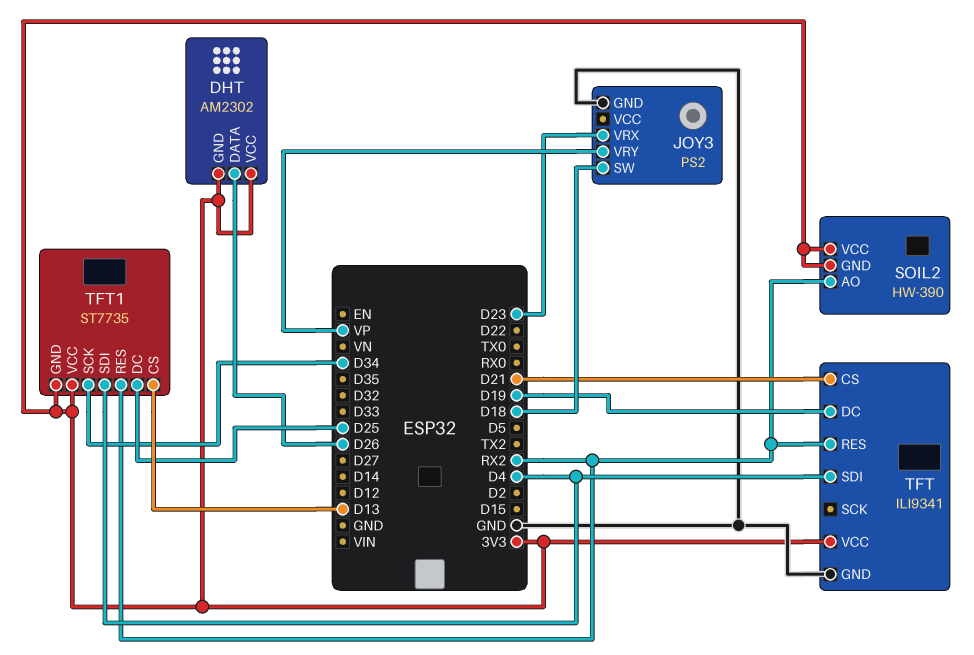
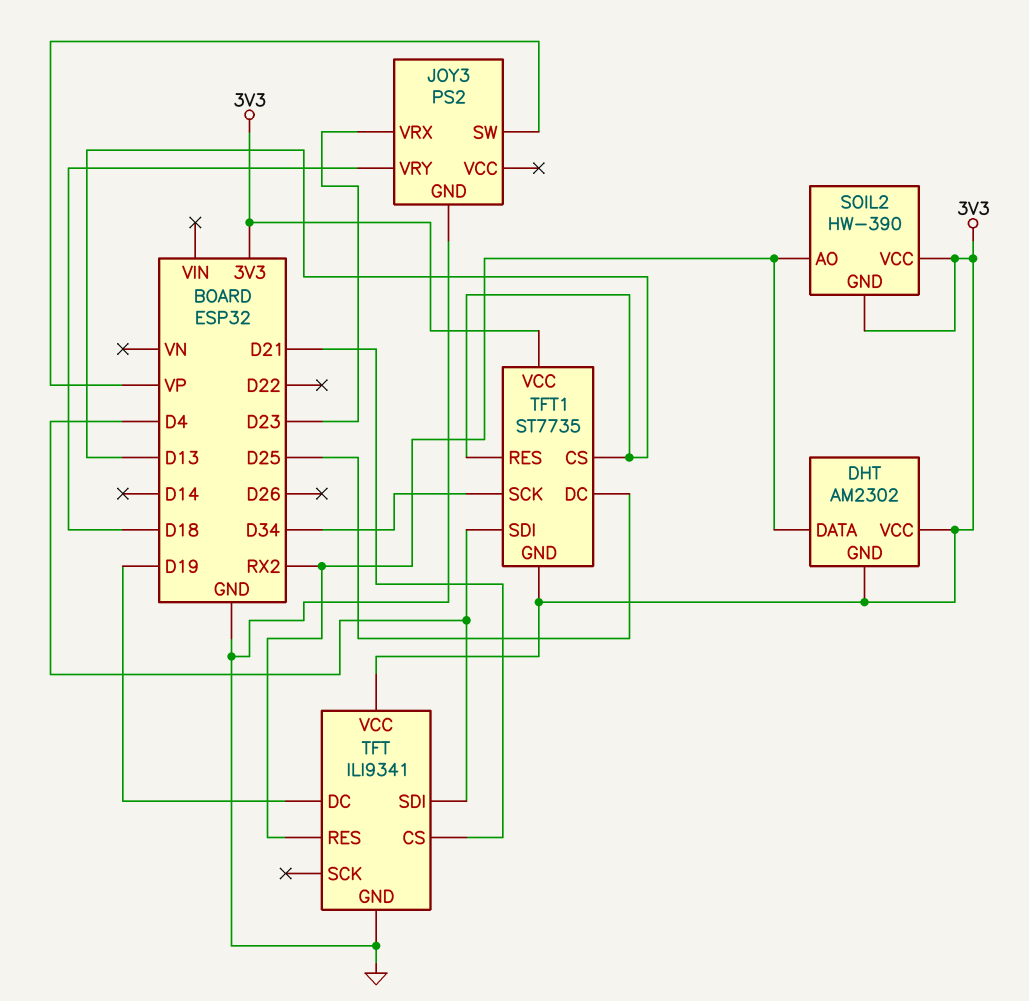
DHT pin DATA: D26 -> RX2
JOY3 pin SW: D18 -> VP
JOY3 pin VRY: VP -> D18
TFT1 pin RES: RX2 -> D13

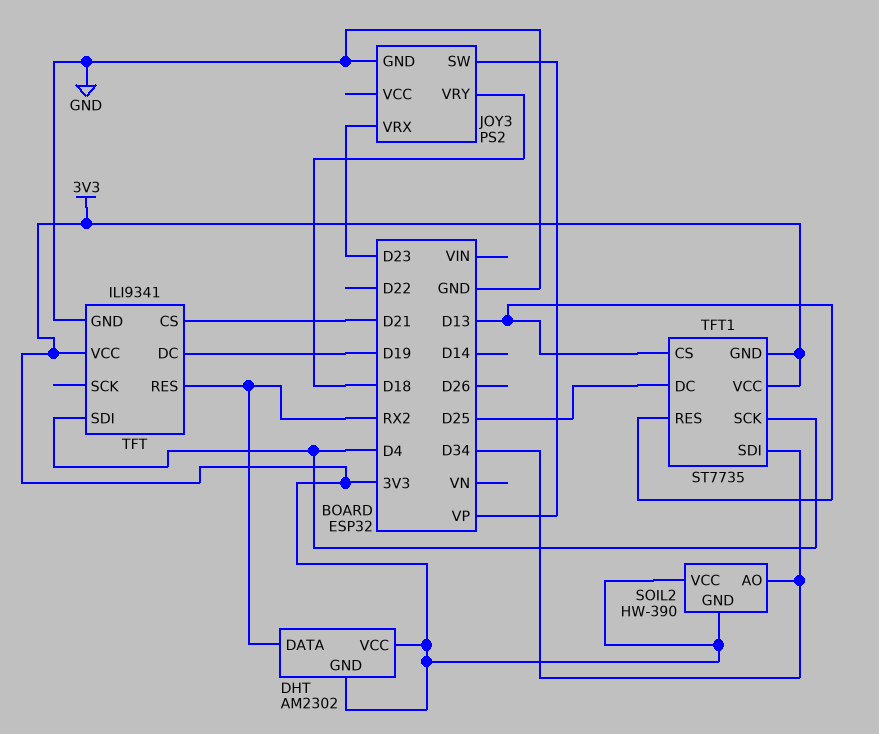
SOIL2 pin AO: RX2 -> D34
TFT1 pin SCK: D34 -> D4
TFT1 pin SDI: D4 -> D34

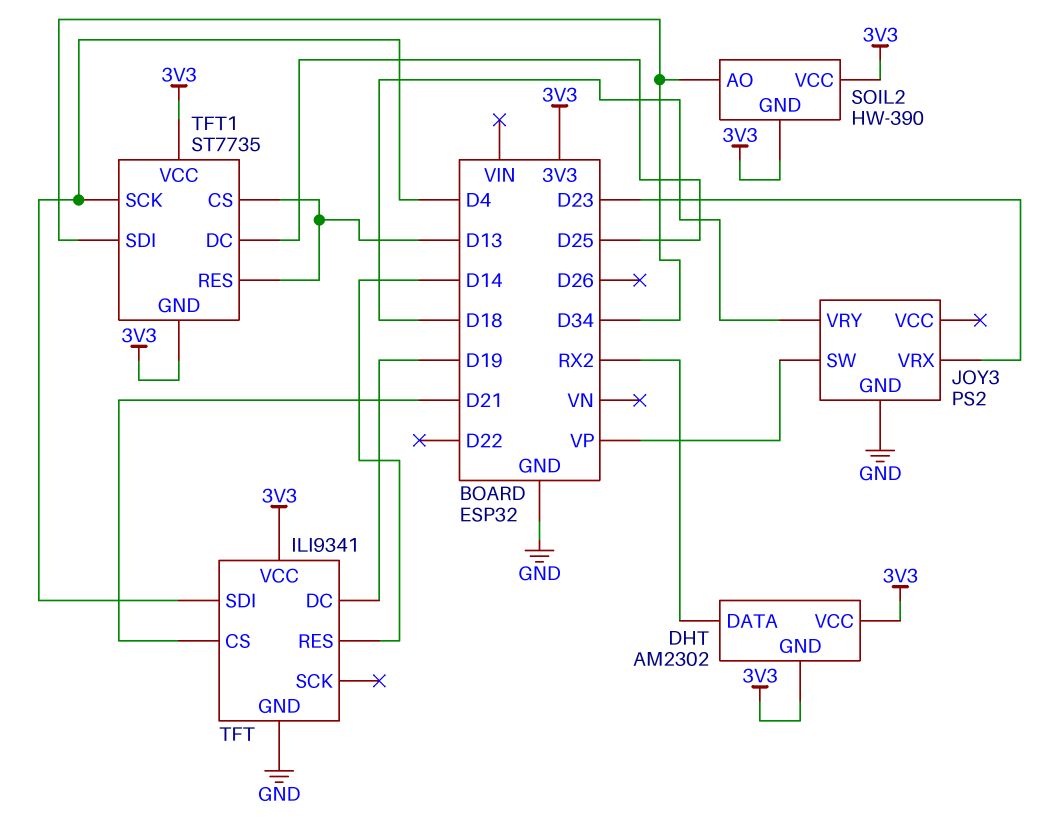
TFT pin RES: RX2 -> D14

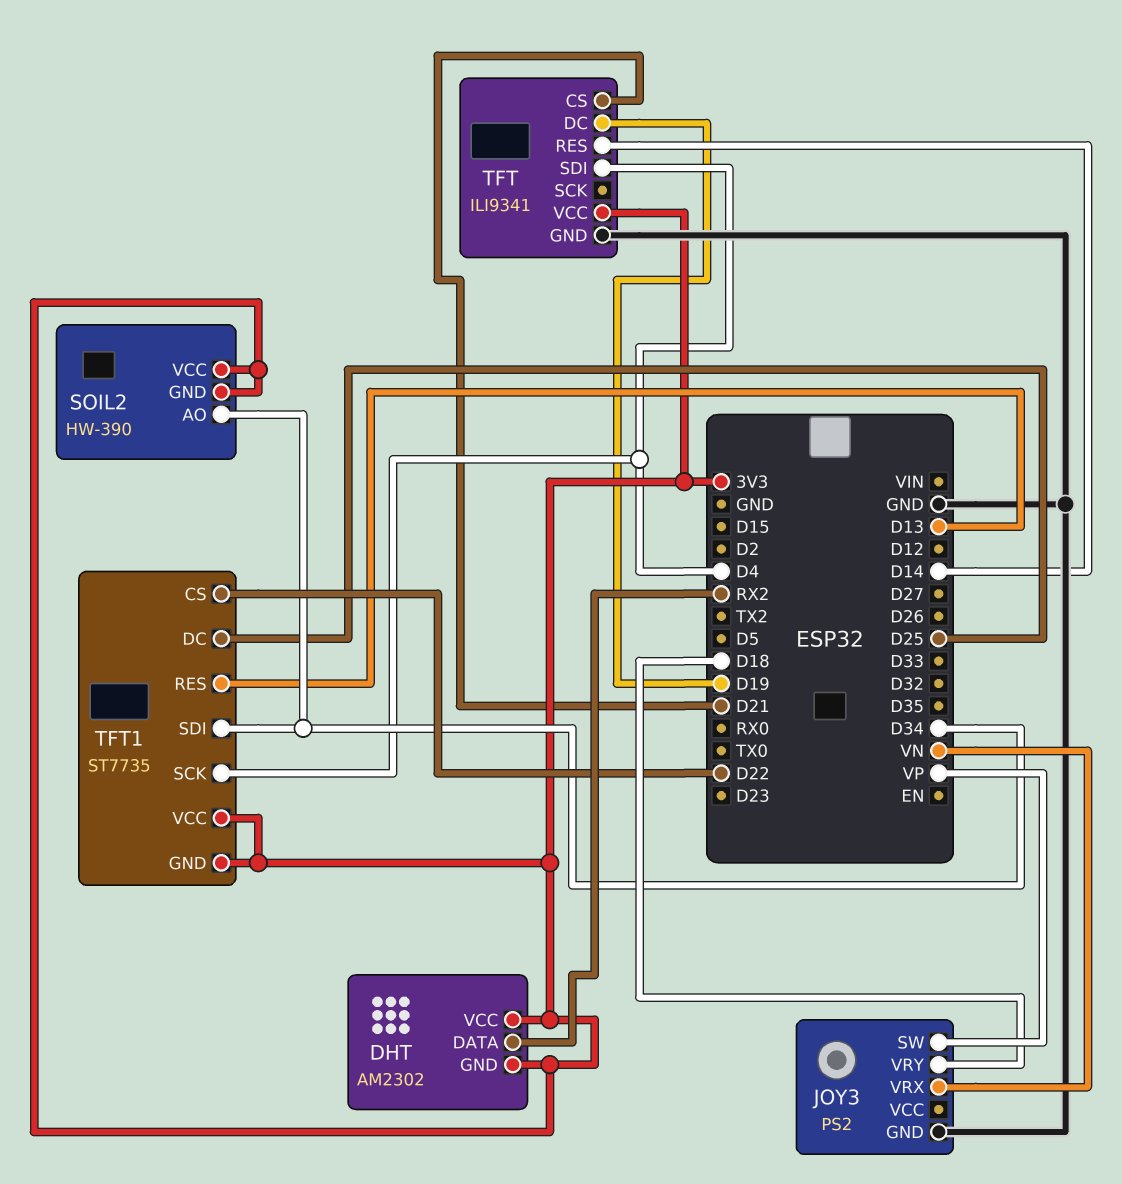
JOY3 pin VRX: D23 -> VN
TFT1 pin CS: D13 -> D22

